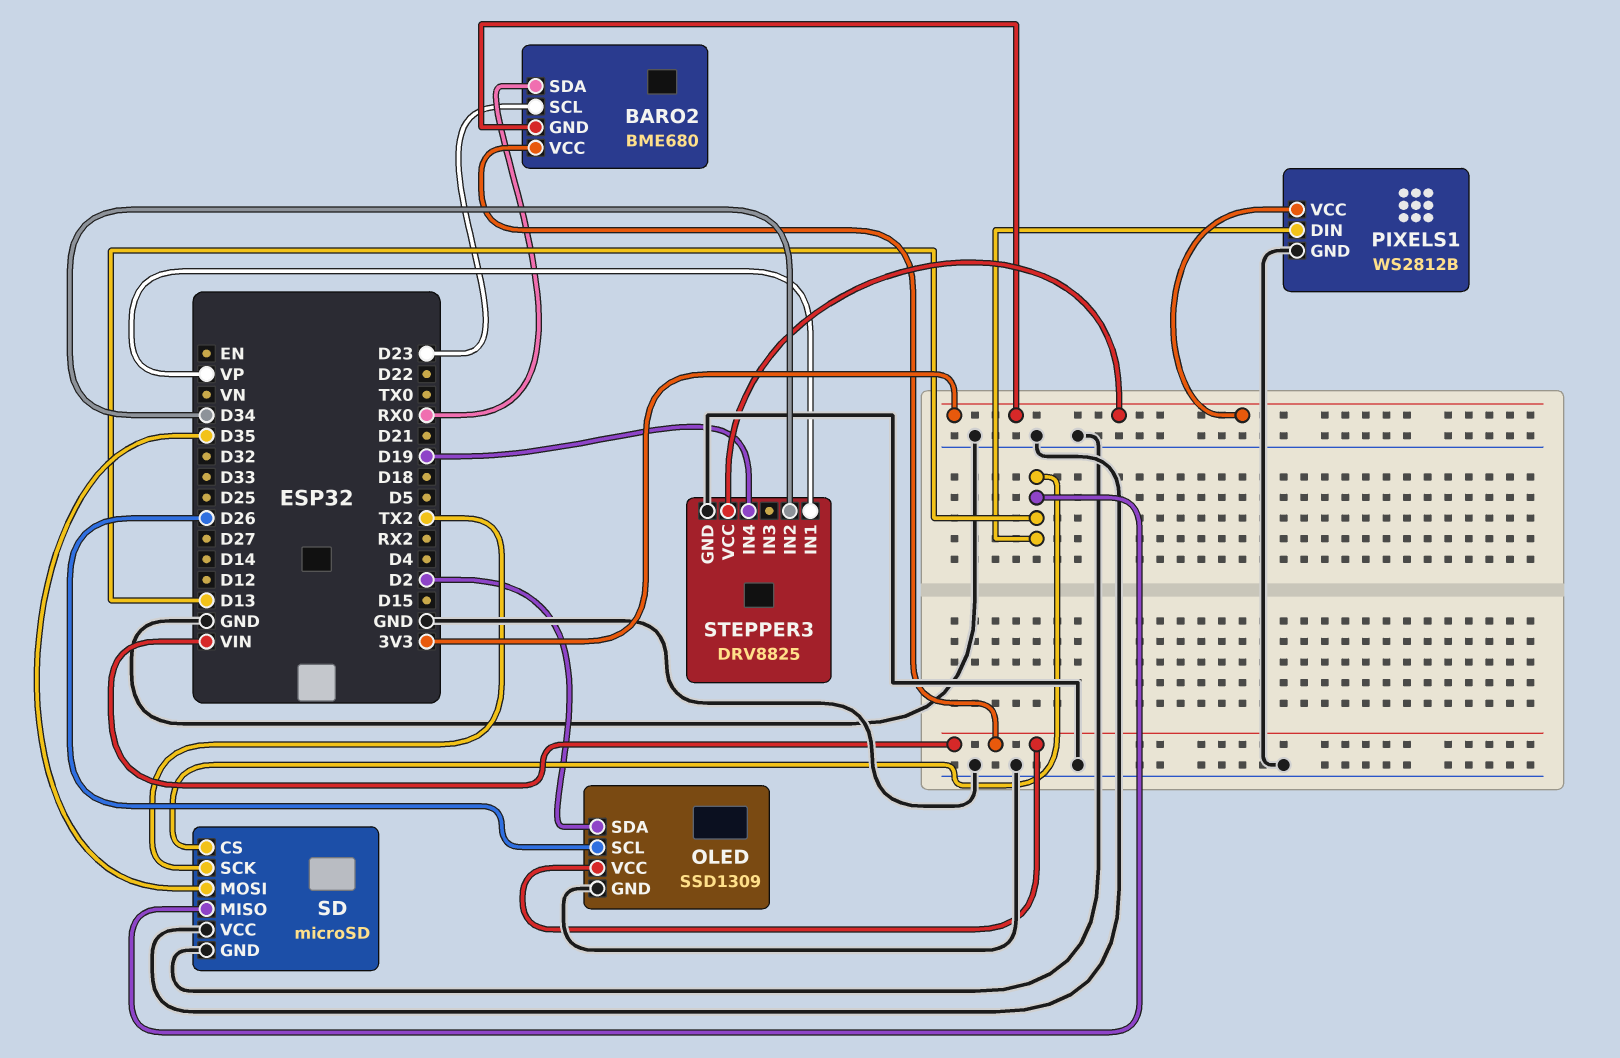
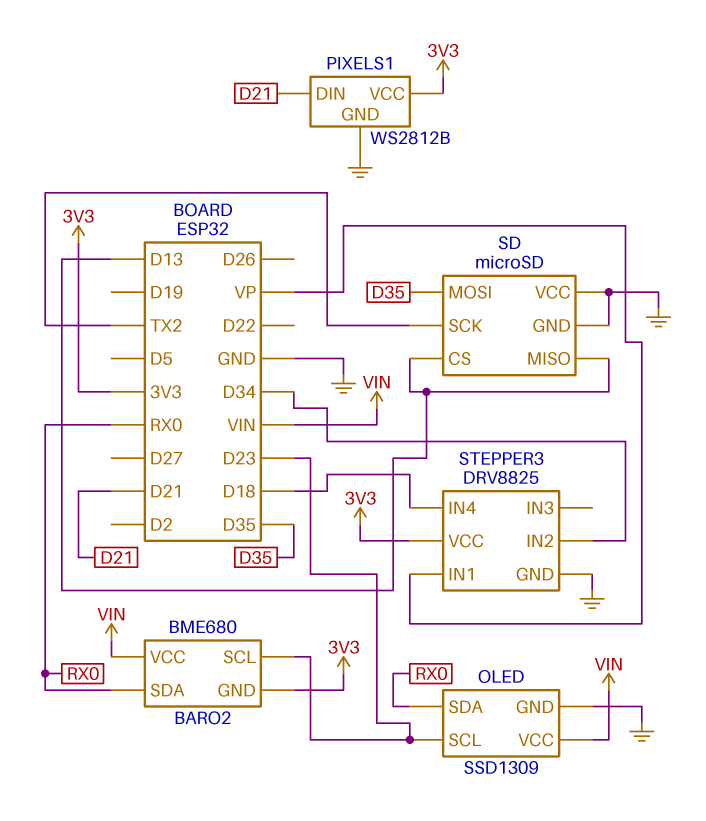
OLED pin SCL: D26 -> D23
OLED pin SDA: D2 -> RX0
PIXELS1 pin DIN: D13 -> D21
STEPPER3 pin IN4: D19 -> D18

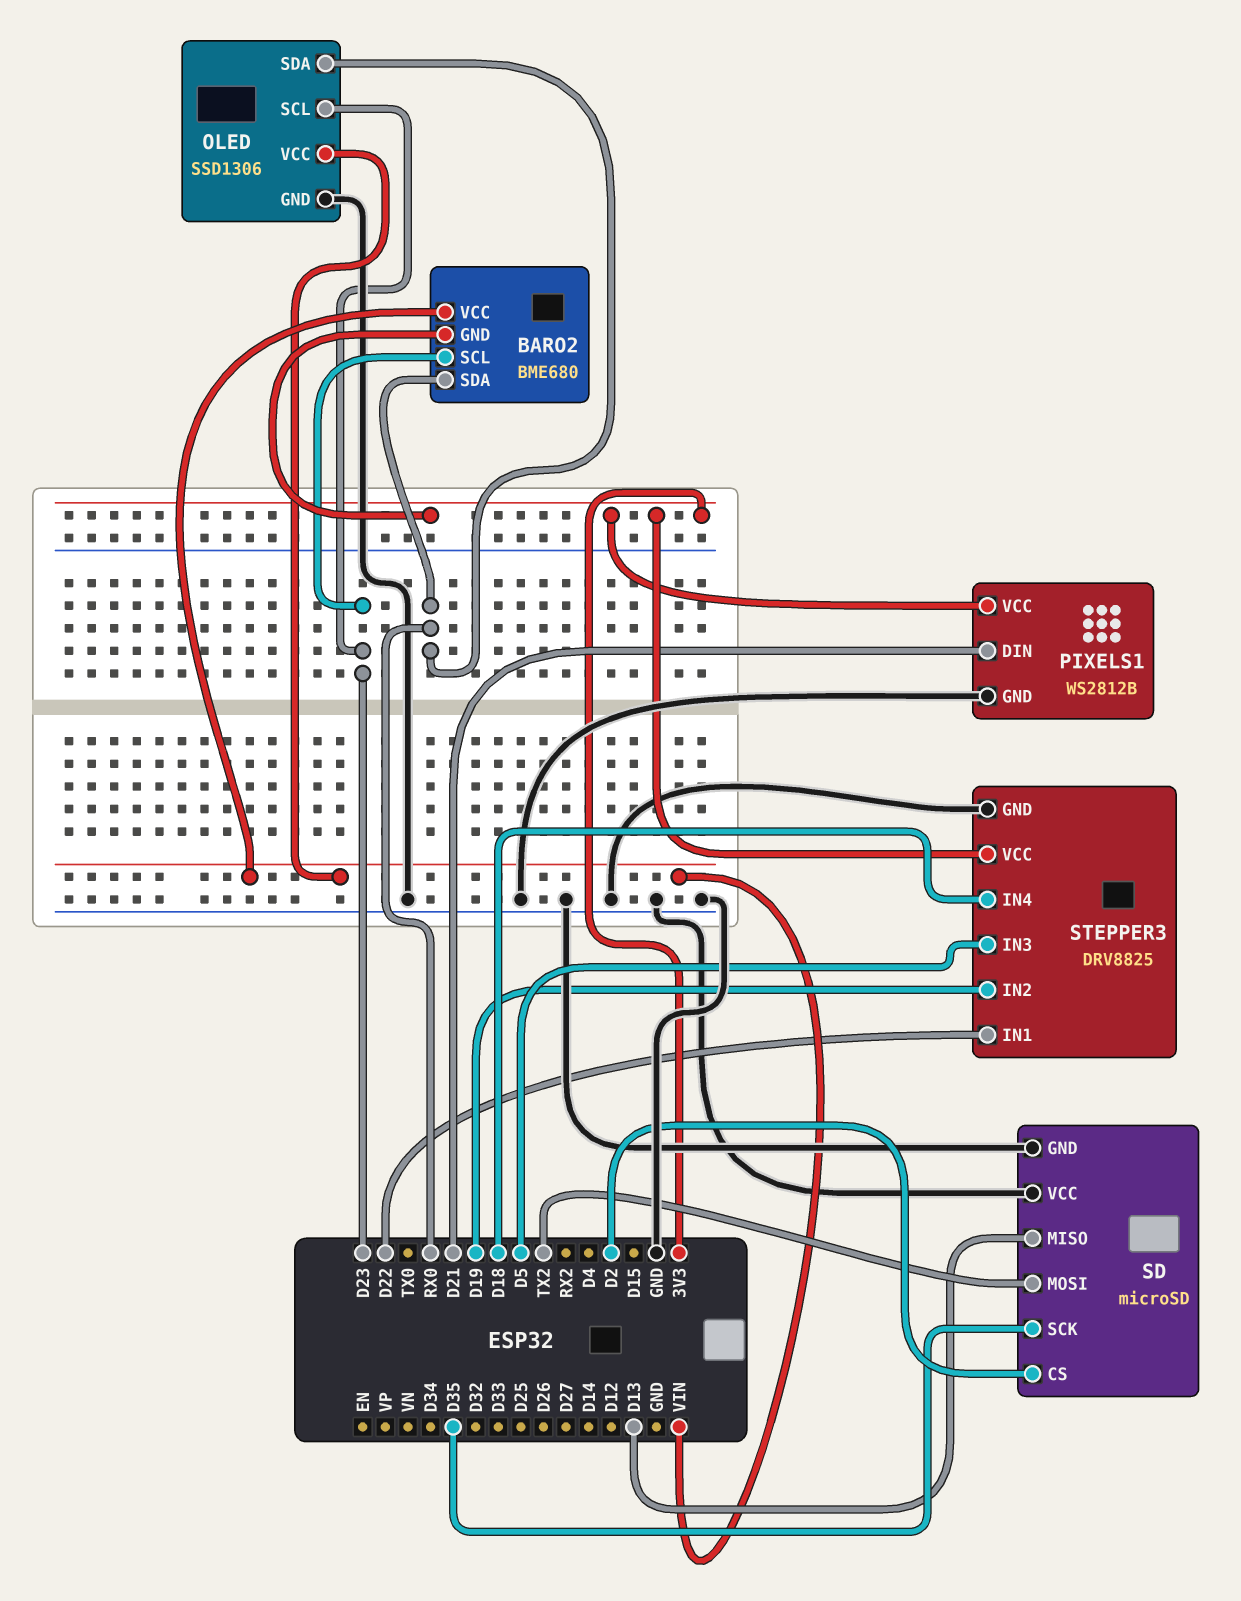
OLED: SSD1309 -> SSD1306
SD pin CS: D13 -> D2
SD pin MOSI: D35 -> TX2
SD pin SCK: TX2 -> D35
STEPPER3 pin IN1: VP -> D22
STEPPER3 pin IN2: D34 -> D19
STEPPER3 pin IN3: none -> D5

